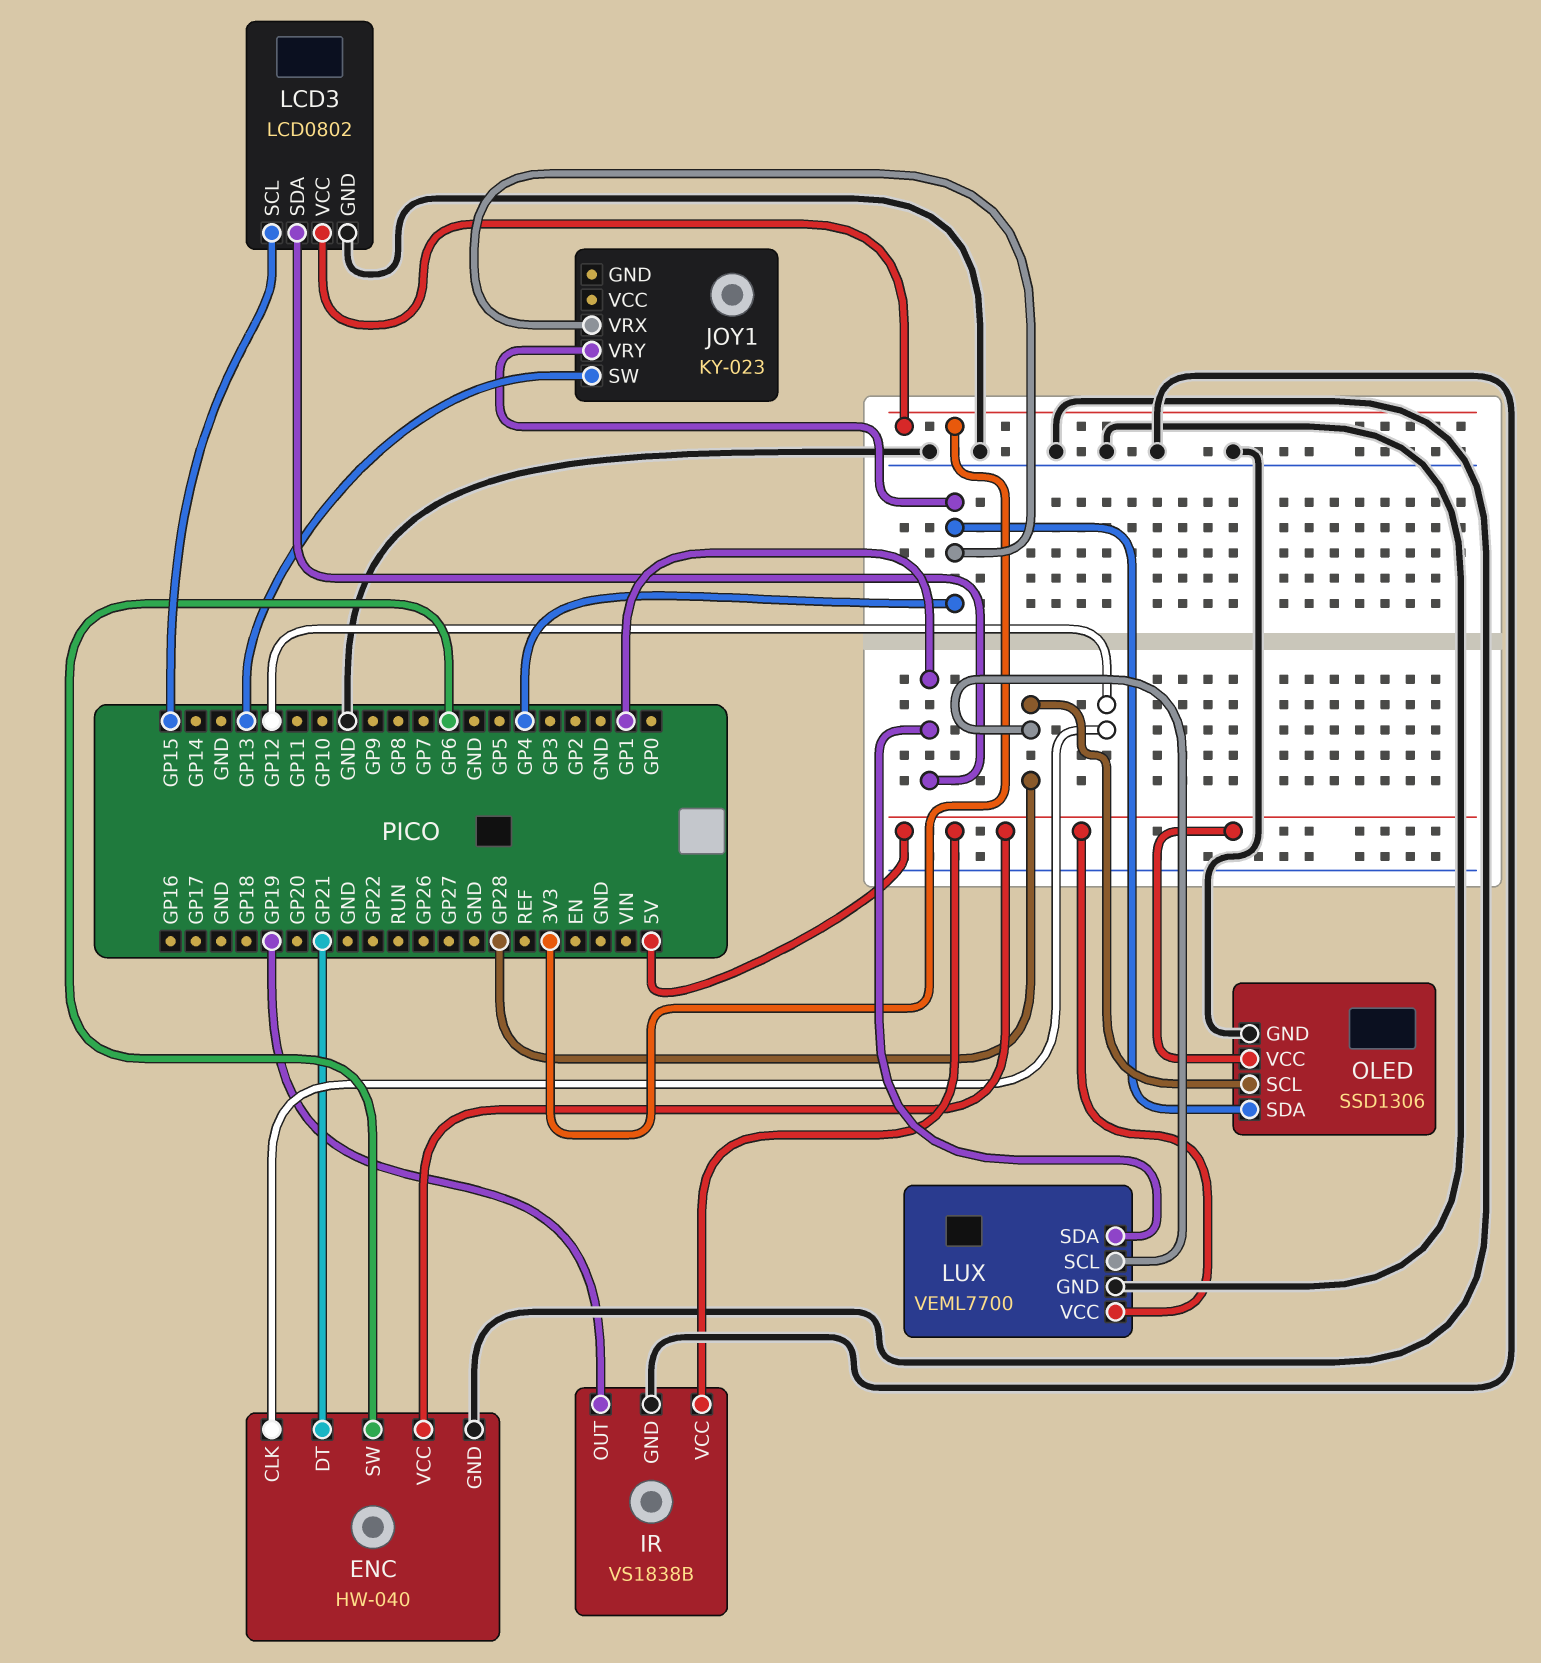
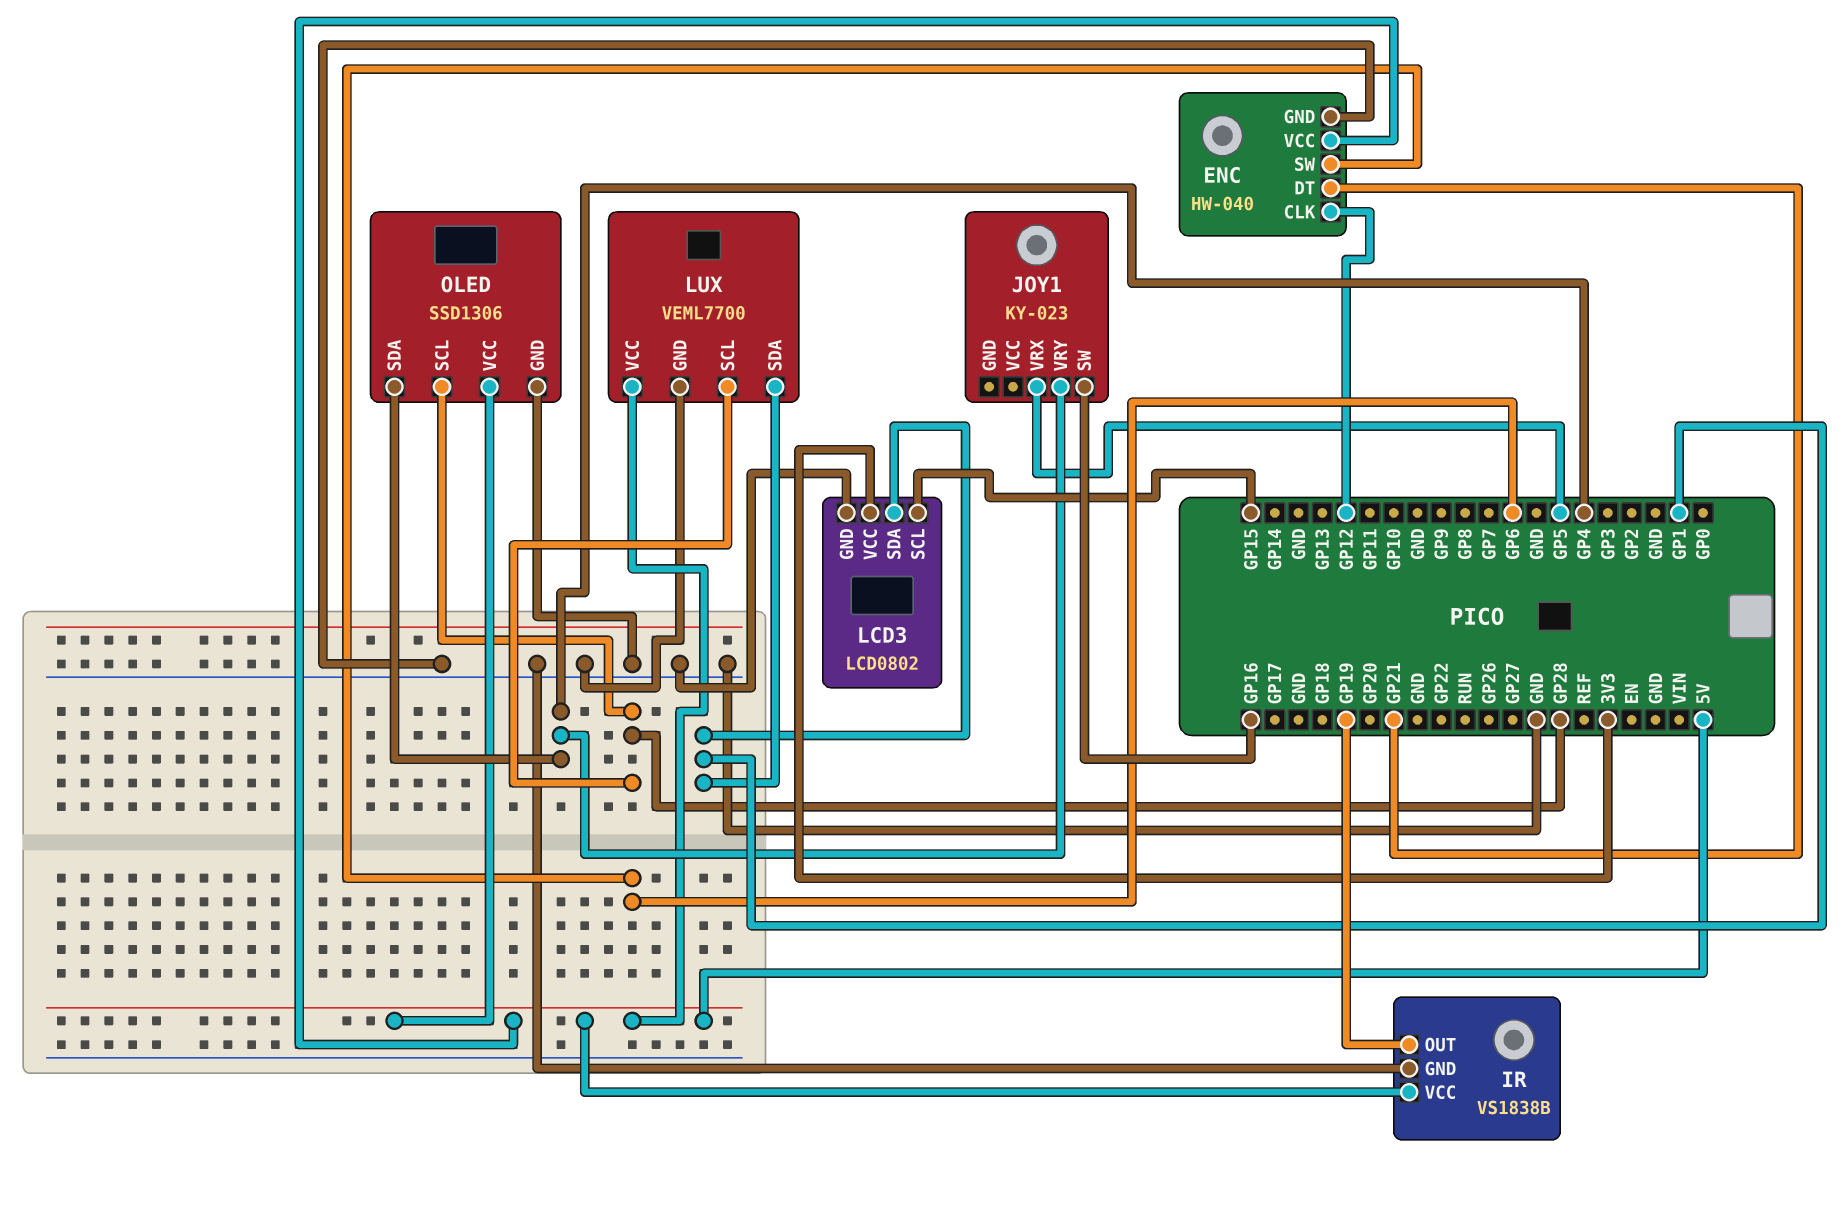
JOY1 pin SW: GP13 -> GP16
JOY1 pin VRX: GP4 -> GP5

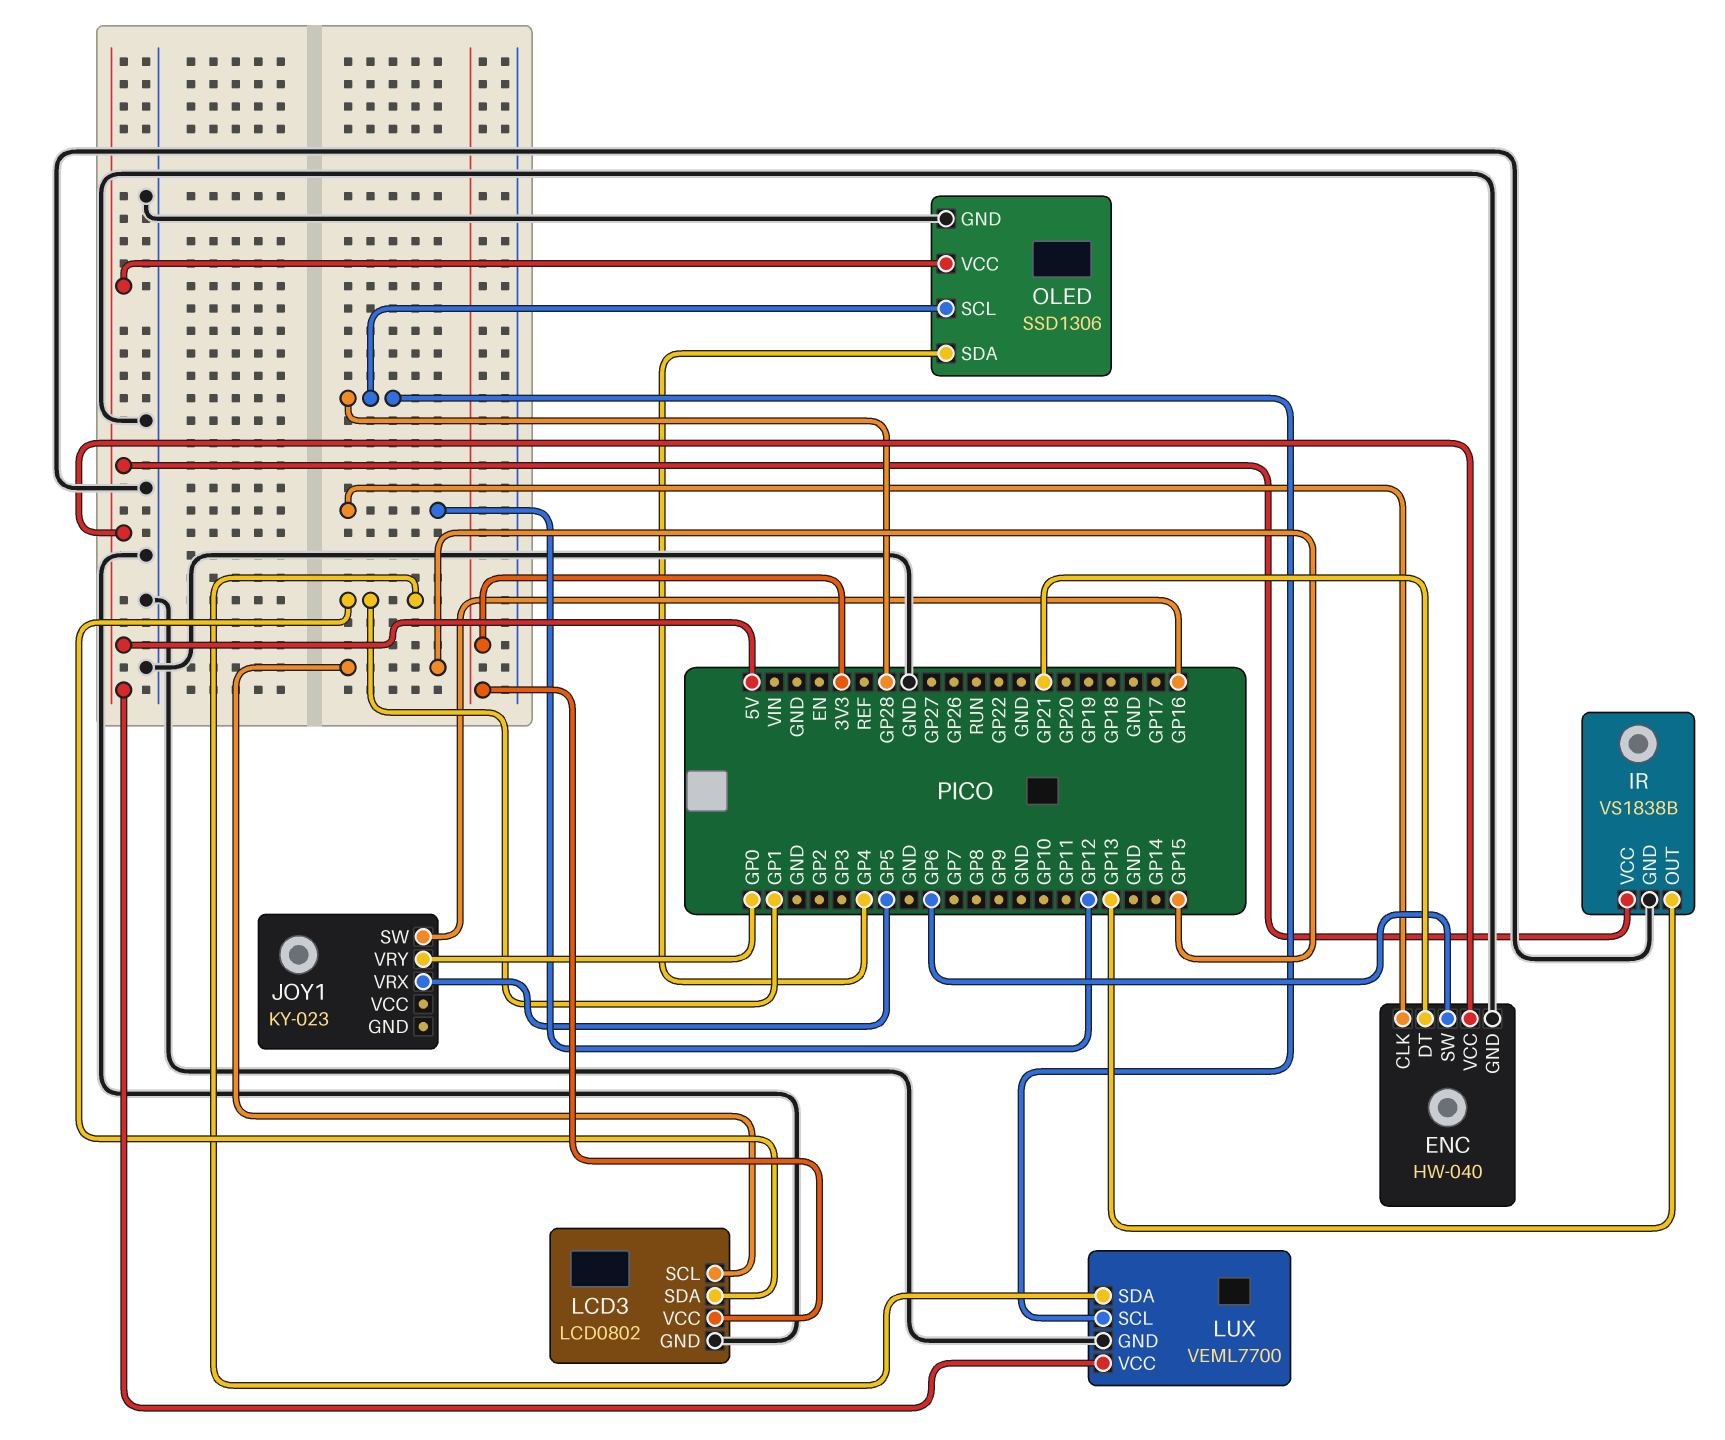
IR pin OUT: GP19 -> GP13
JOY1 pin VRY: GP4 -> GP0

